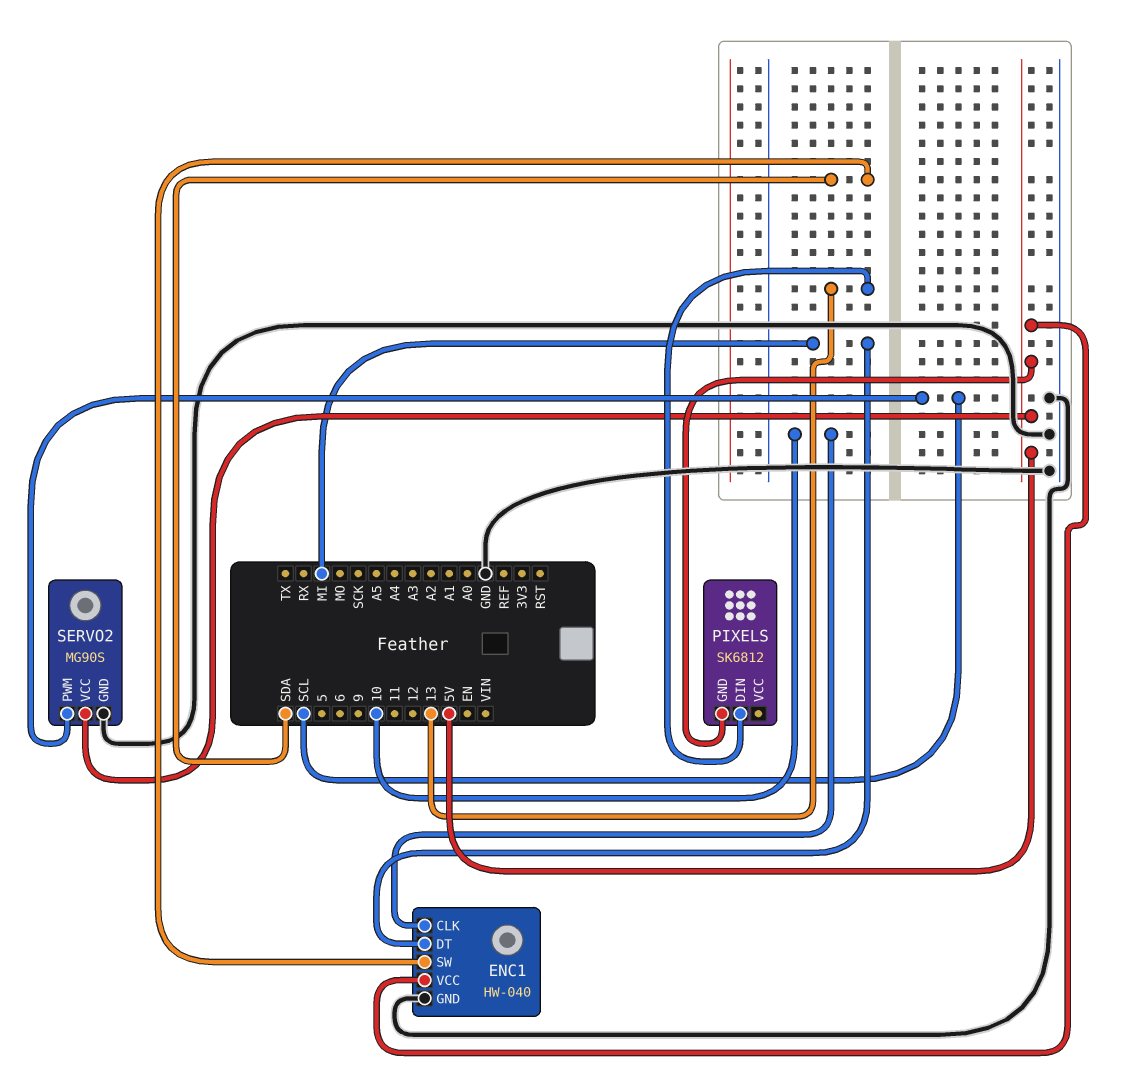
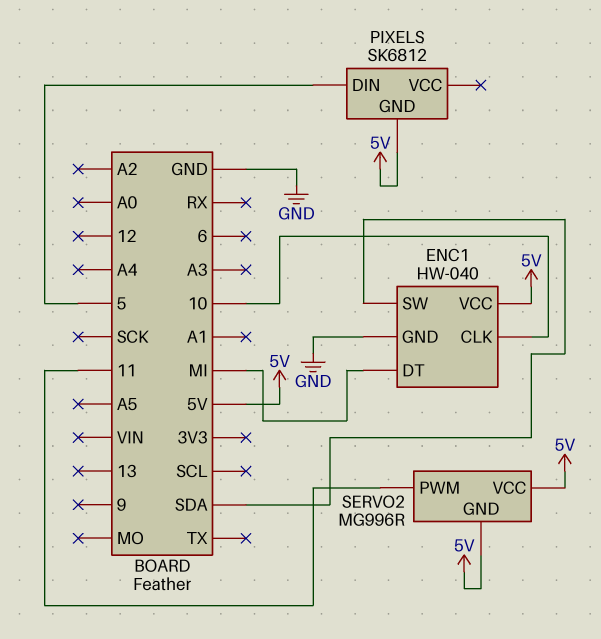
PIXELS pin DIN: 13 -> 5
SERVO2: MG90S -> MG996R
SERVO2 pin GND: GND -> 5V
SERVO2 pin PWM: SCL -> 11

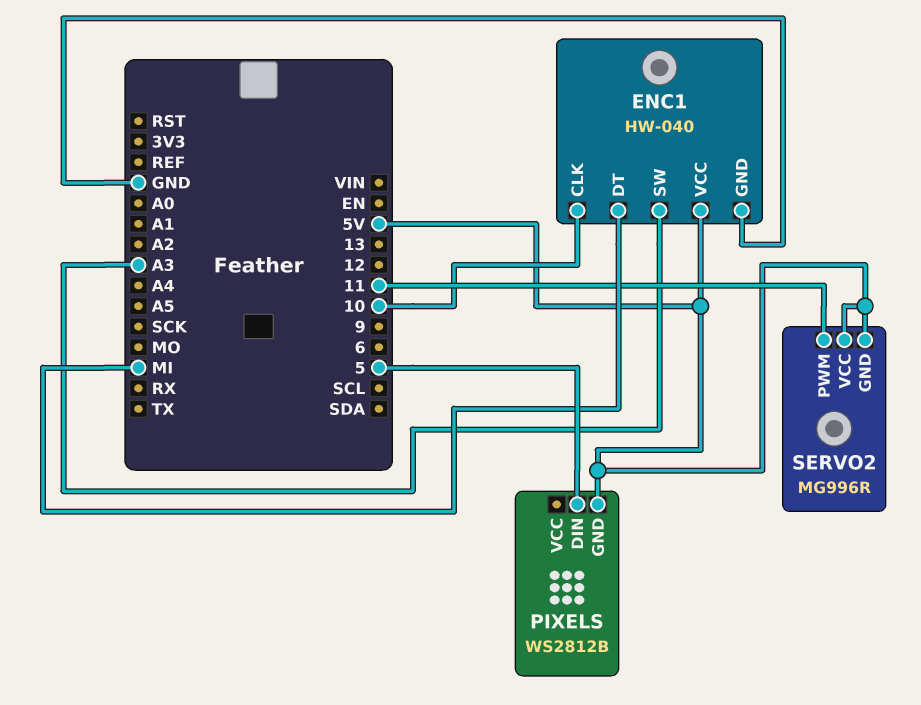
ENC1 pin SW: SDA -> A3
PIXELS: SK6812 -> WS2812B

